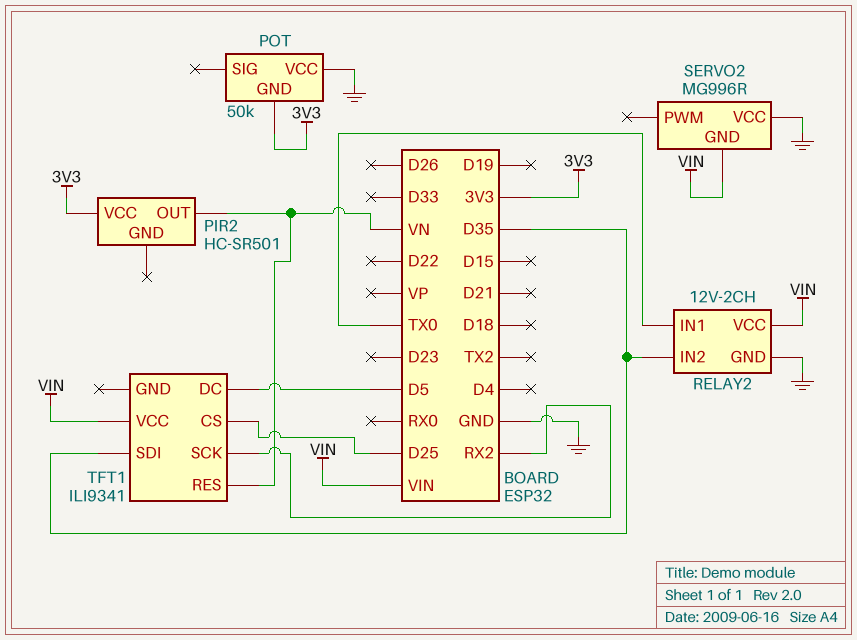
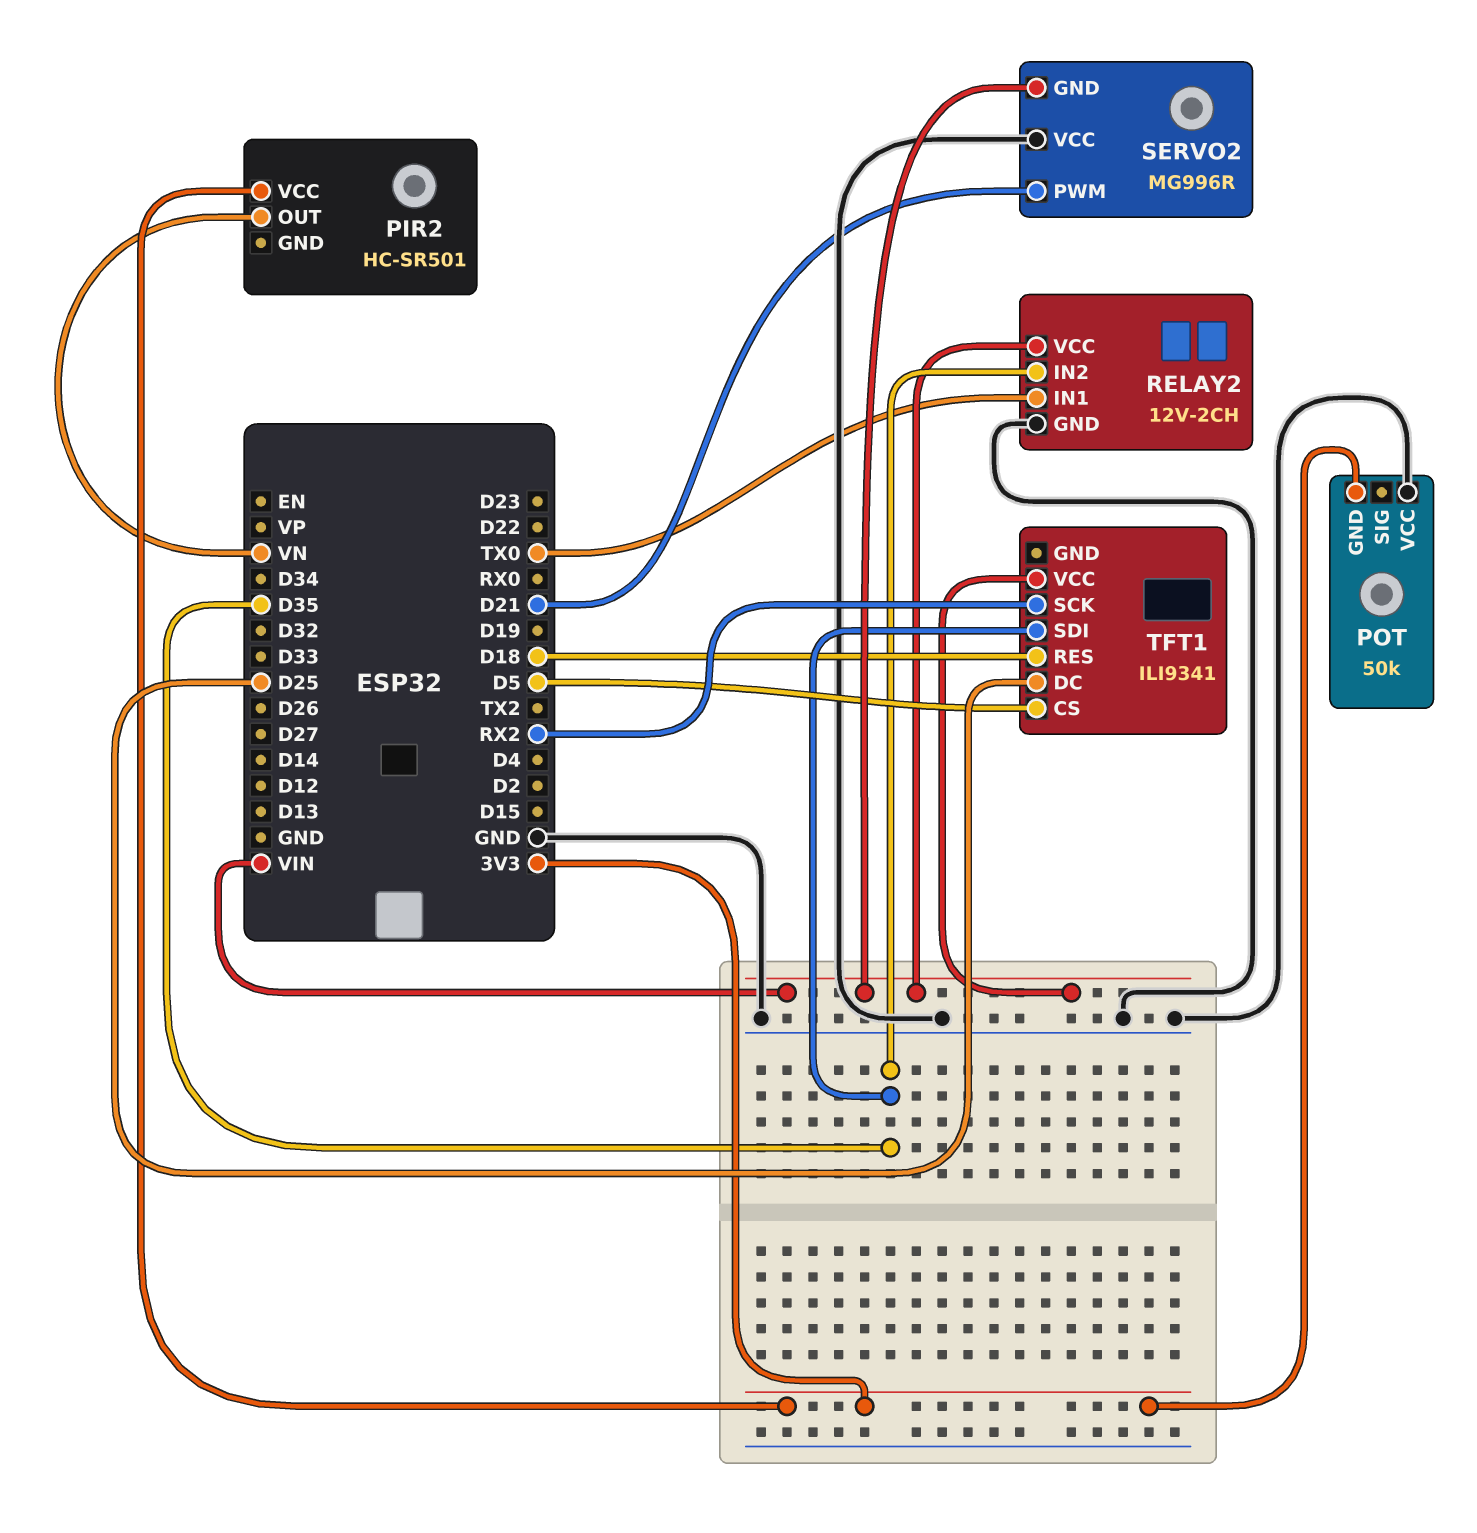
SERVO2 pin PWM: none -> D21
TFT1 pin CS: D25 -> D5
TFT1 pin DC: D5 -> D25
TFT1 pin RES: VN -> D18

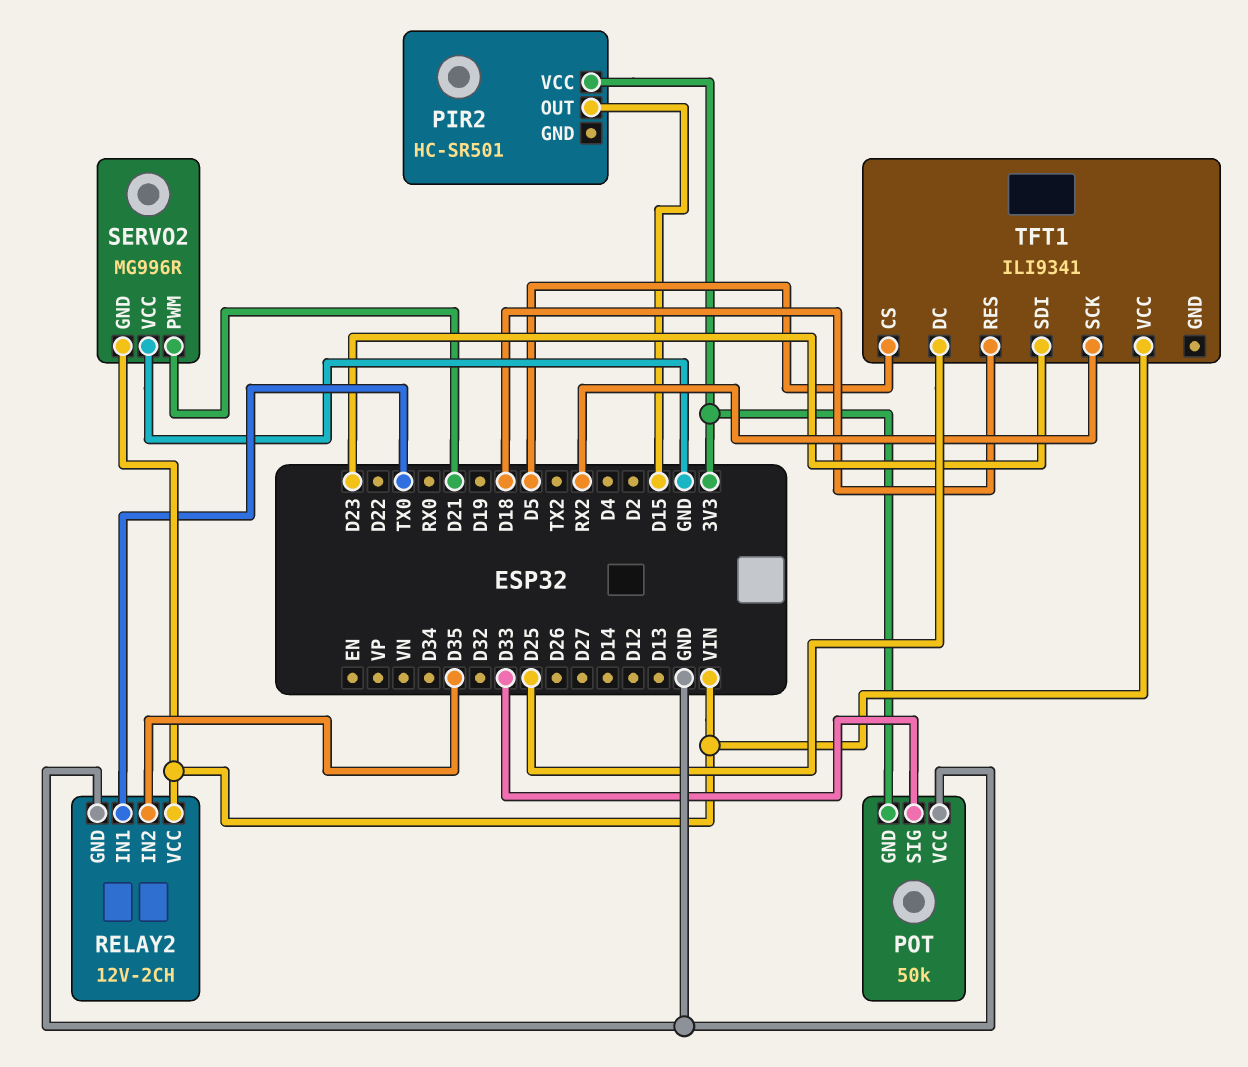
PIR2 pin OUT: VN -> D15
POT pin SIG: none -> D33
TFT1 pin SDI: D35 -> D23

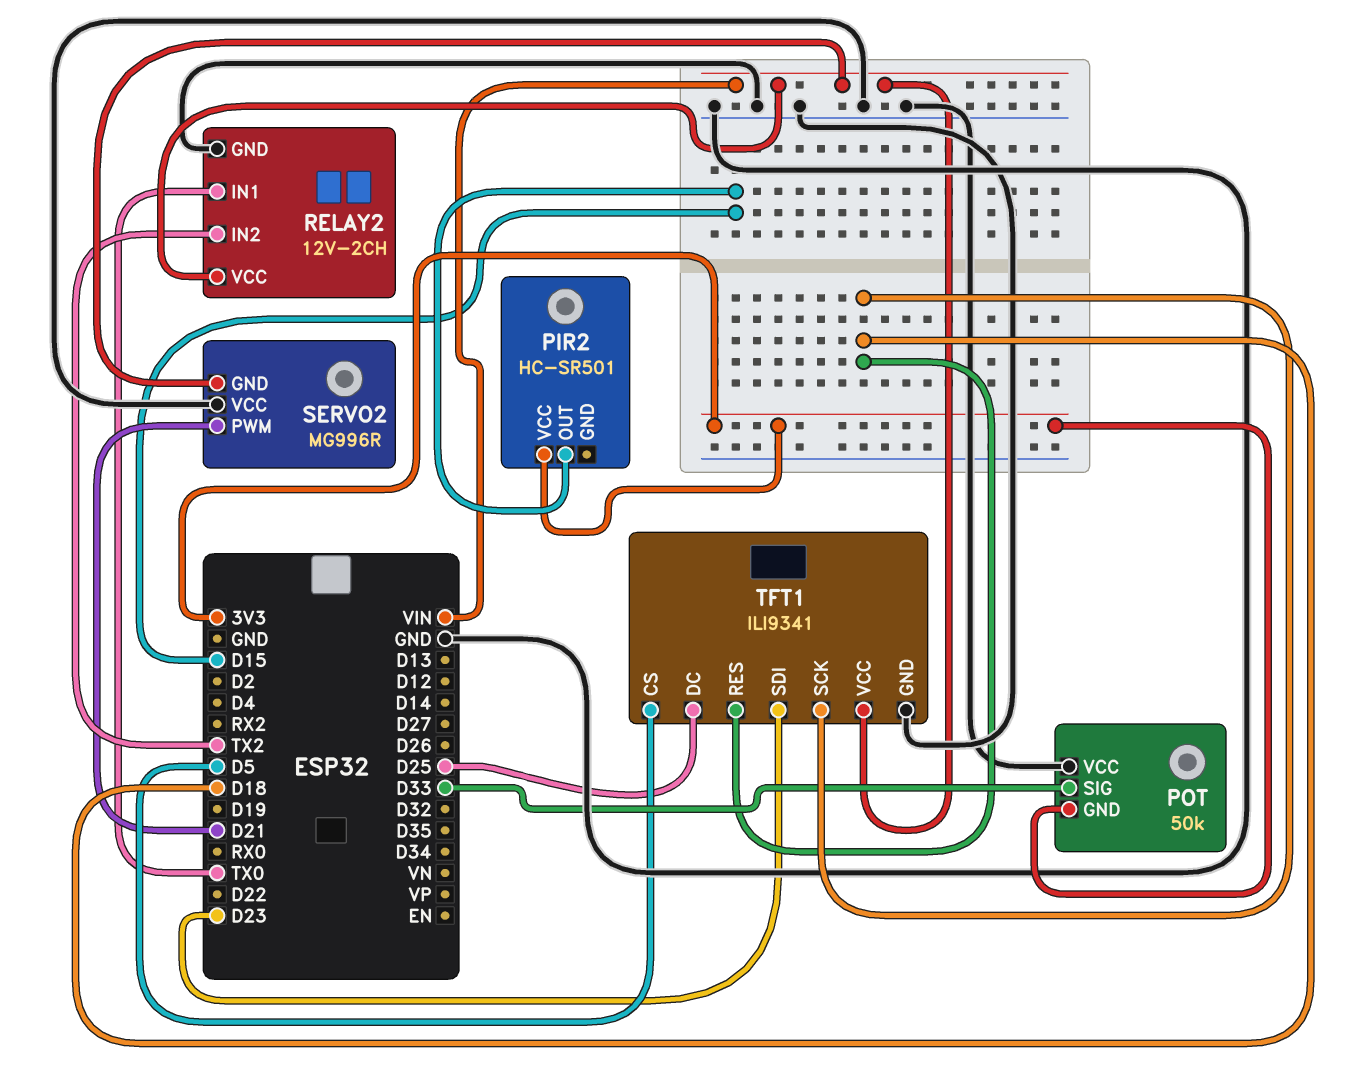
RELAY2 pin IN2: D35 -> TX2
TFT1 pin GND: none -> GND
TFT1 pin SCK: RX2 -> D18

